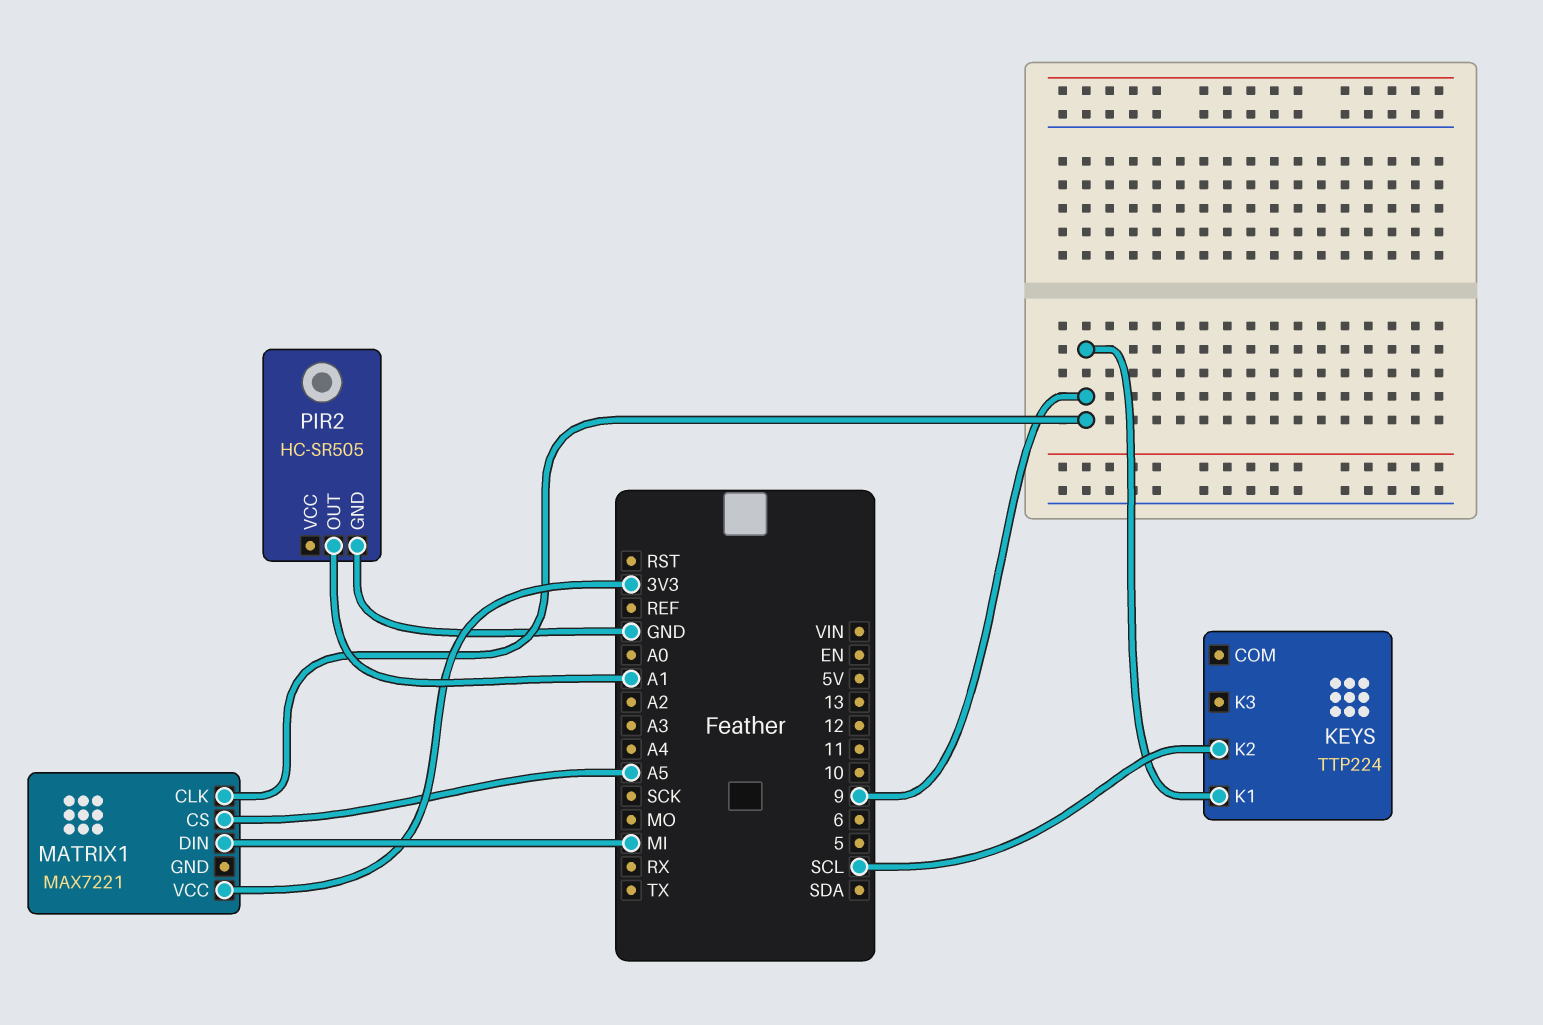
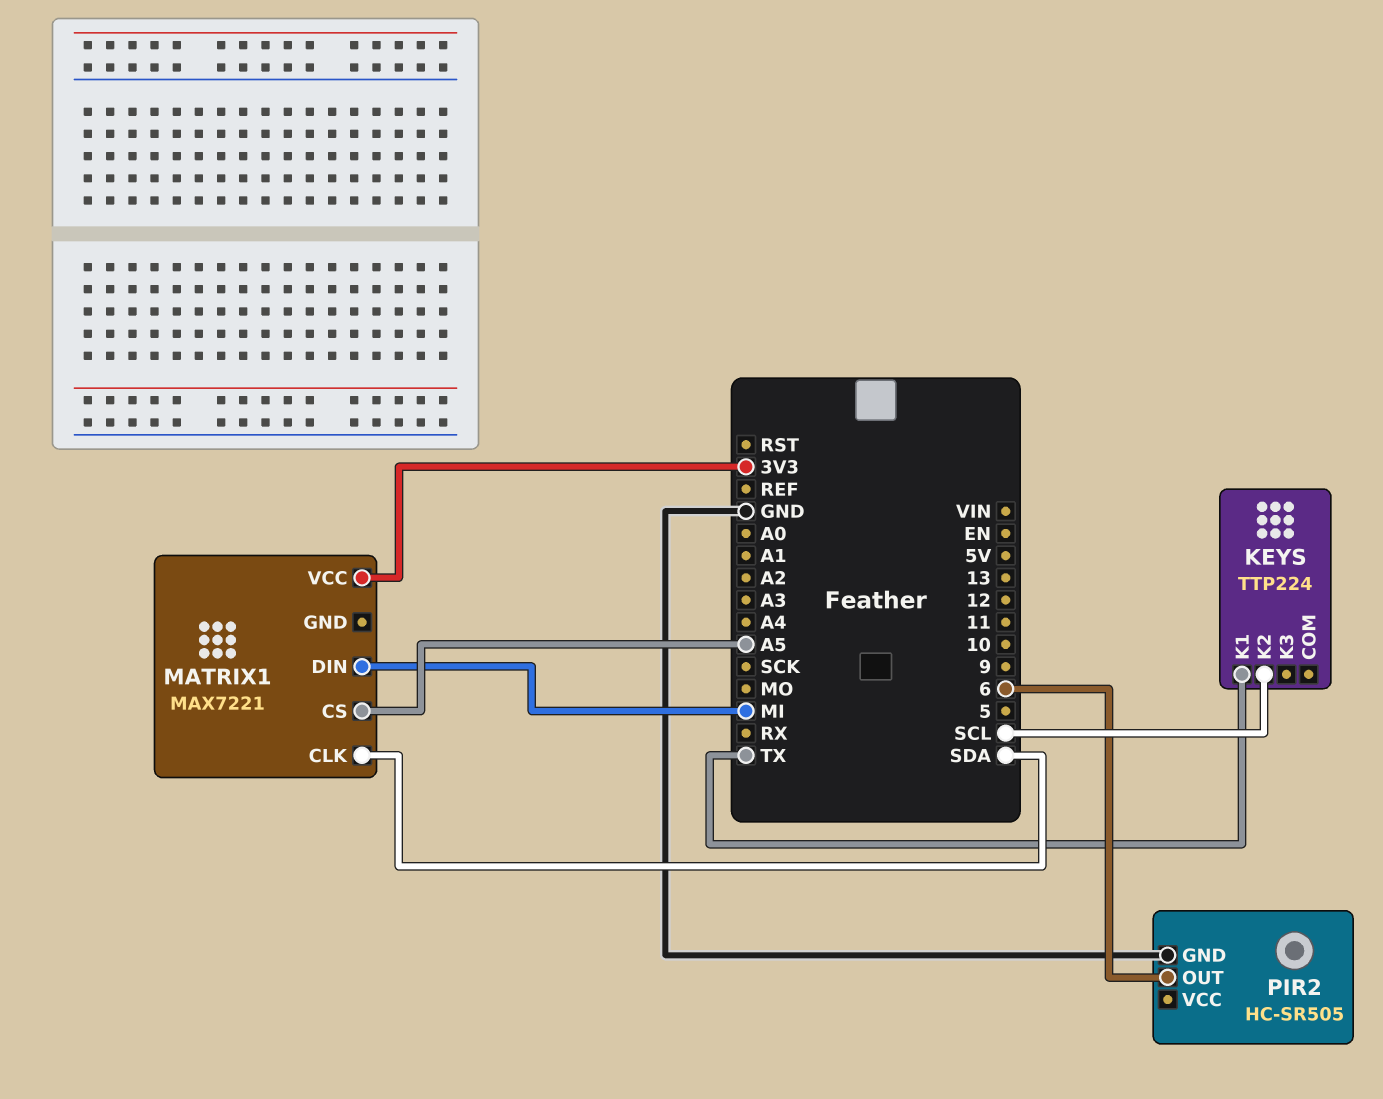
KEYS pin K1: 9 -> TX
MATRIX1 pin CLK: 9 -> SDA
PIR2 pin OUT: A1 -> 6

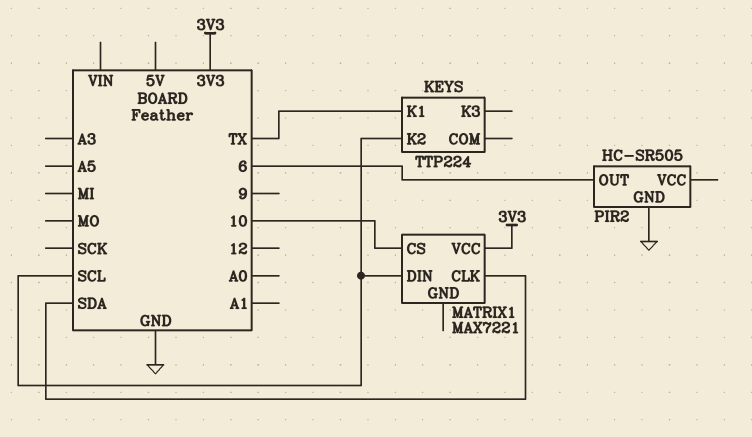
MATRIX1 pin CS: A5 -> 10
MATRIX1 pin DIN: MI -> SCL

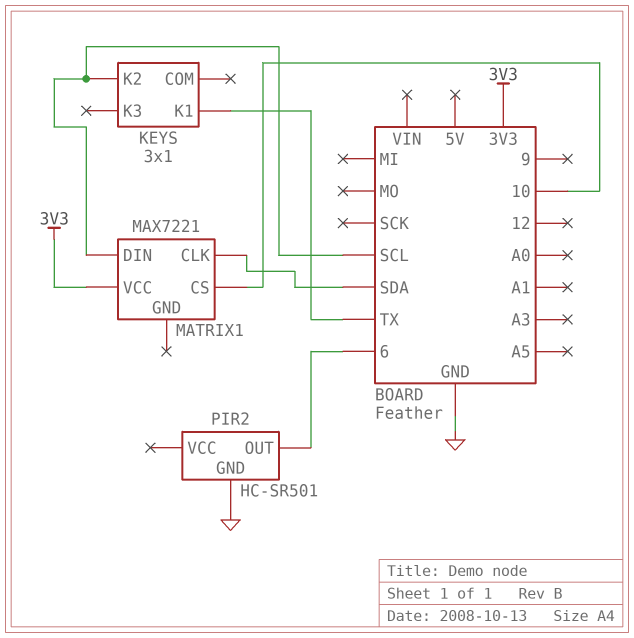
KEYS: TTP224 -> 3x1
PIR2: HC-SR505 -> HC-SR501

